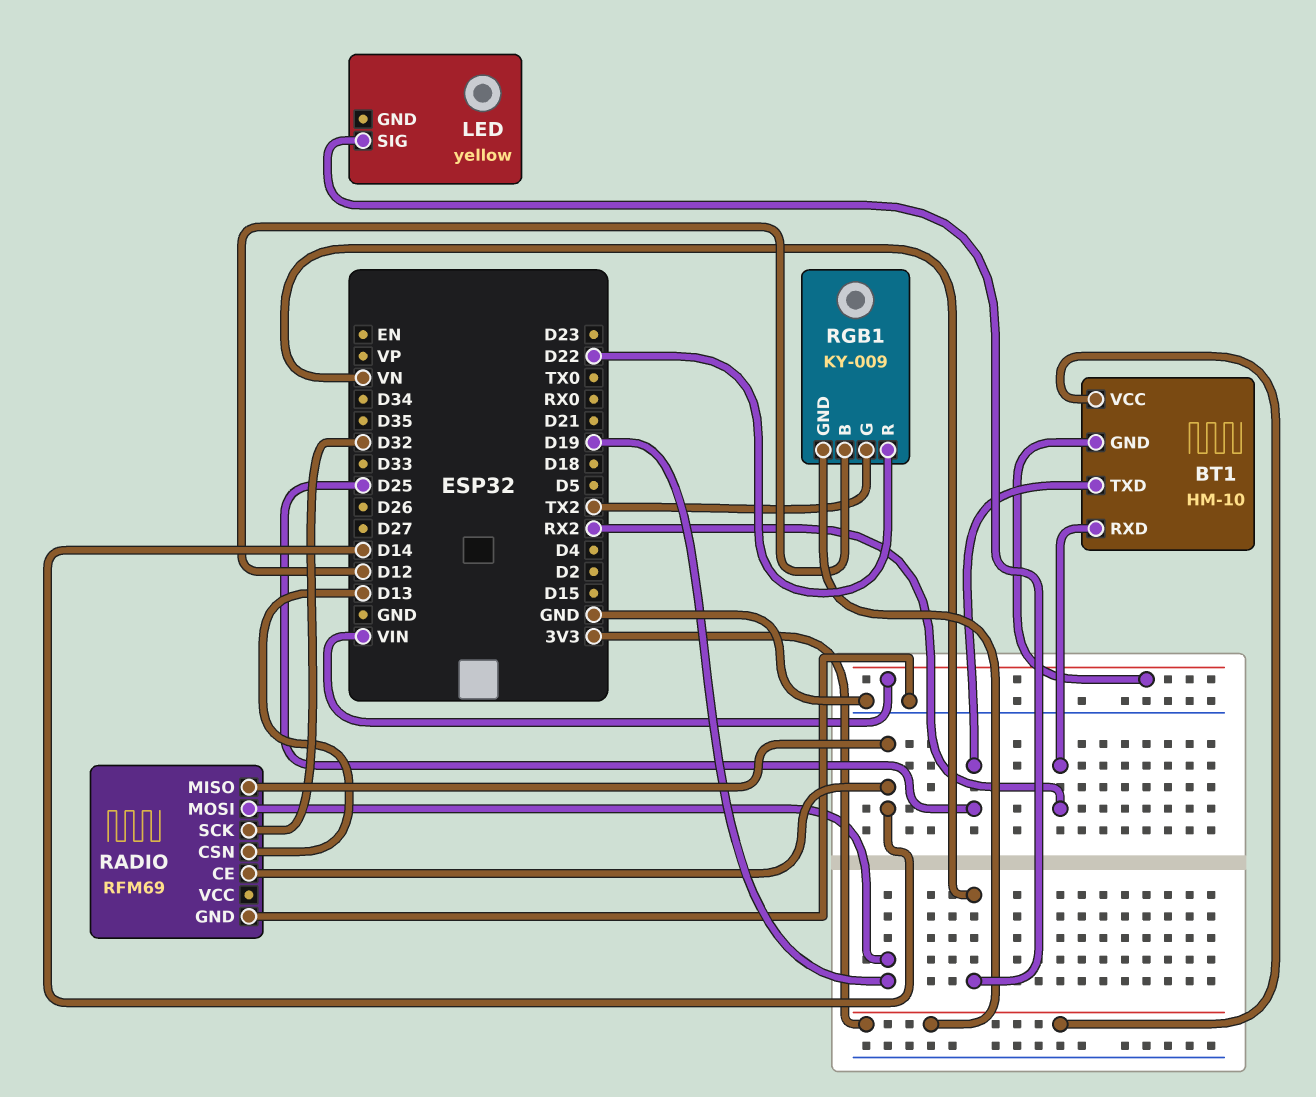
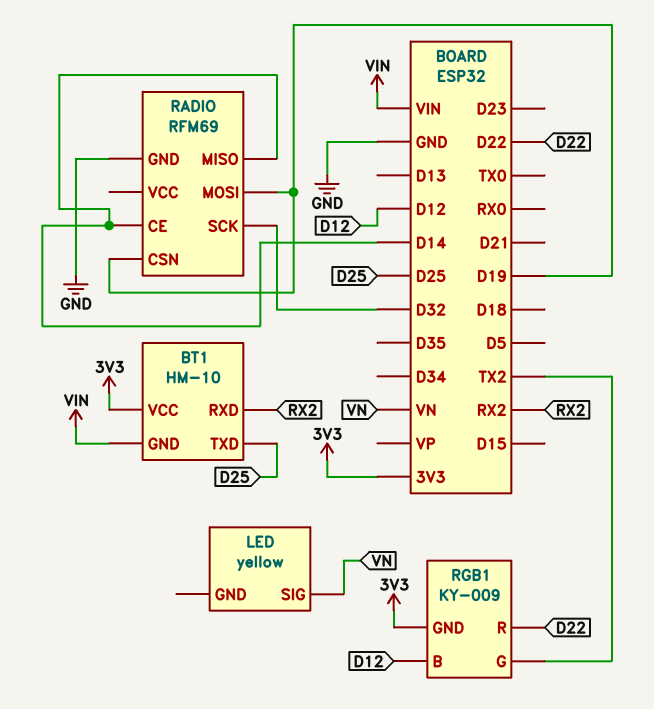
RADIO pin CSN: D13 -> D19

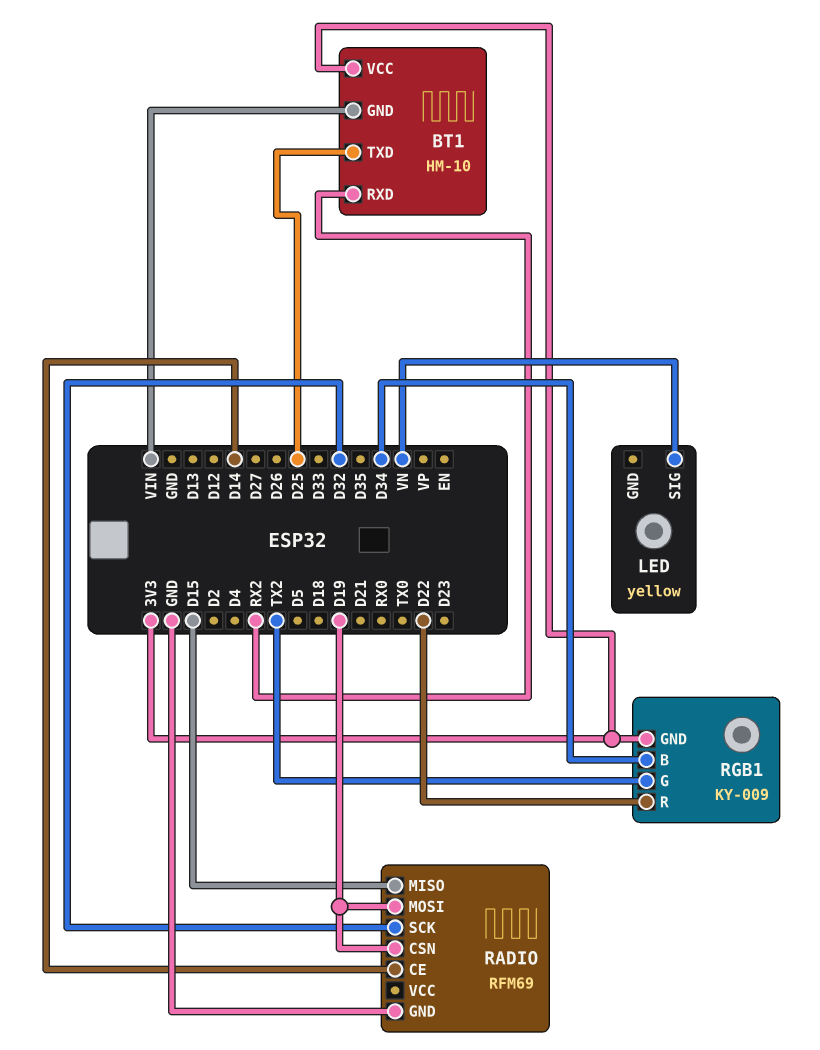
RADIO pin MISO: D14 -> D15
RGB1 pin B: D12 -> D34

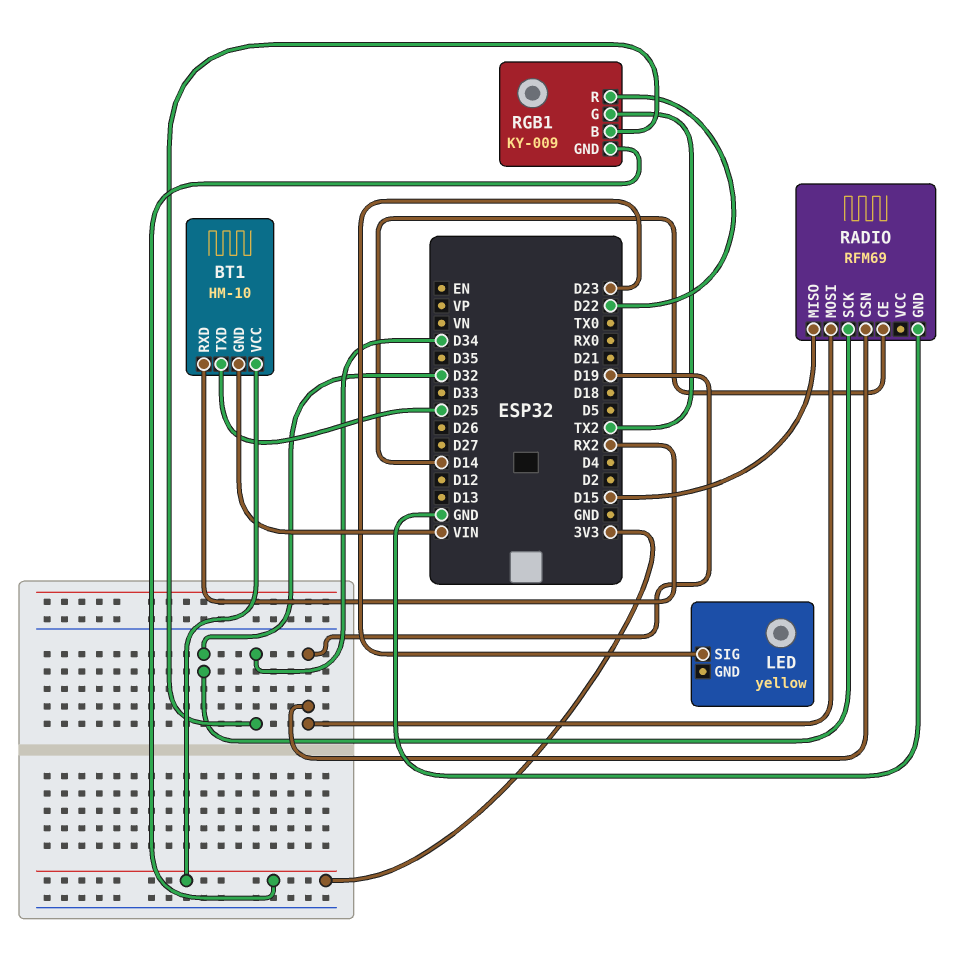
LED pin SIG: VN -> D23

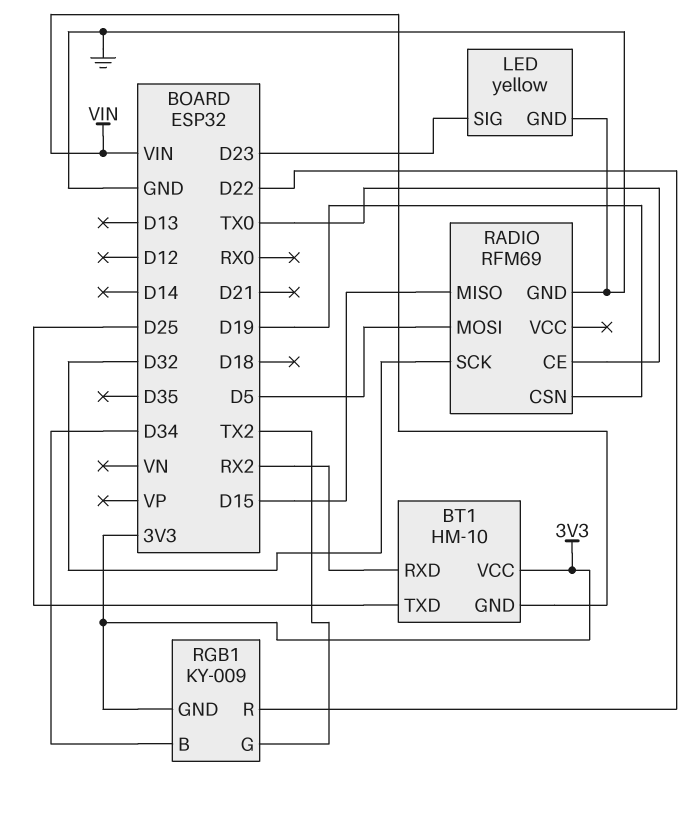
LED pin GND: none -> GND
RADIO pin CE: D14 -> TX0
RADIO pin MOSI: D19 -> D5

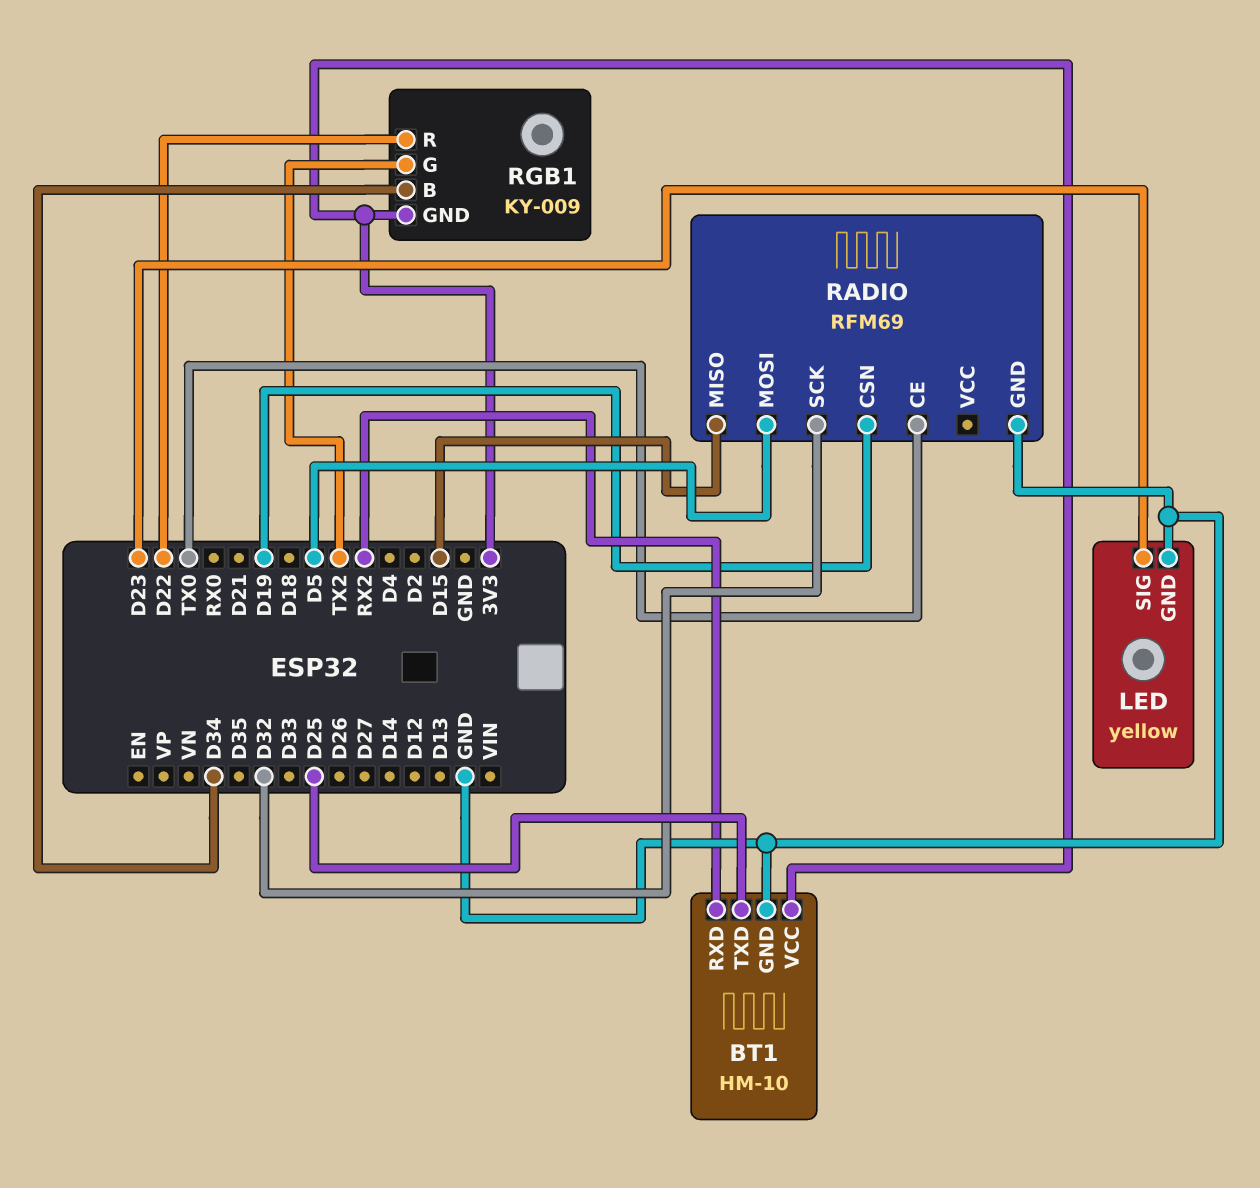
BT1 pin GND: VIN -> GND

